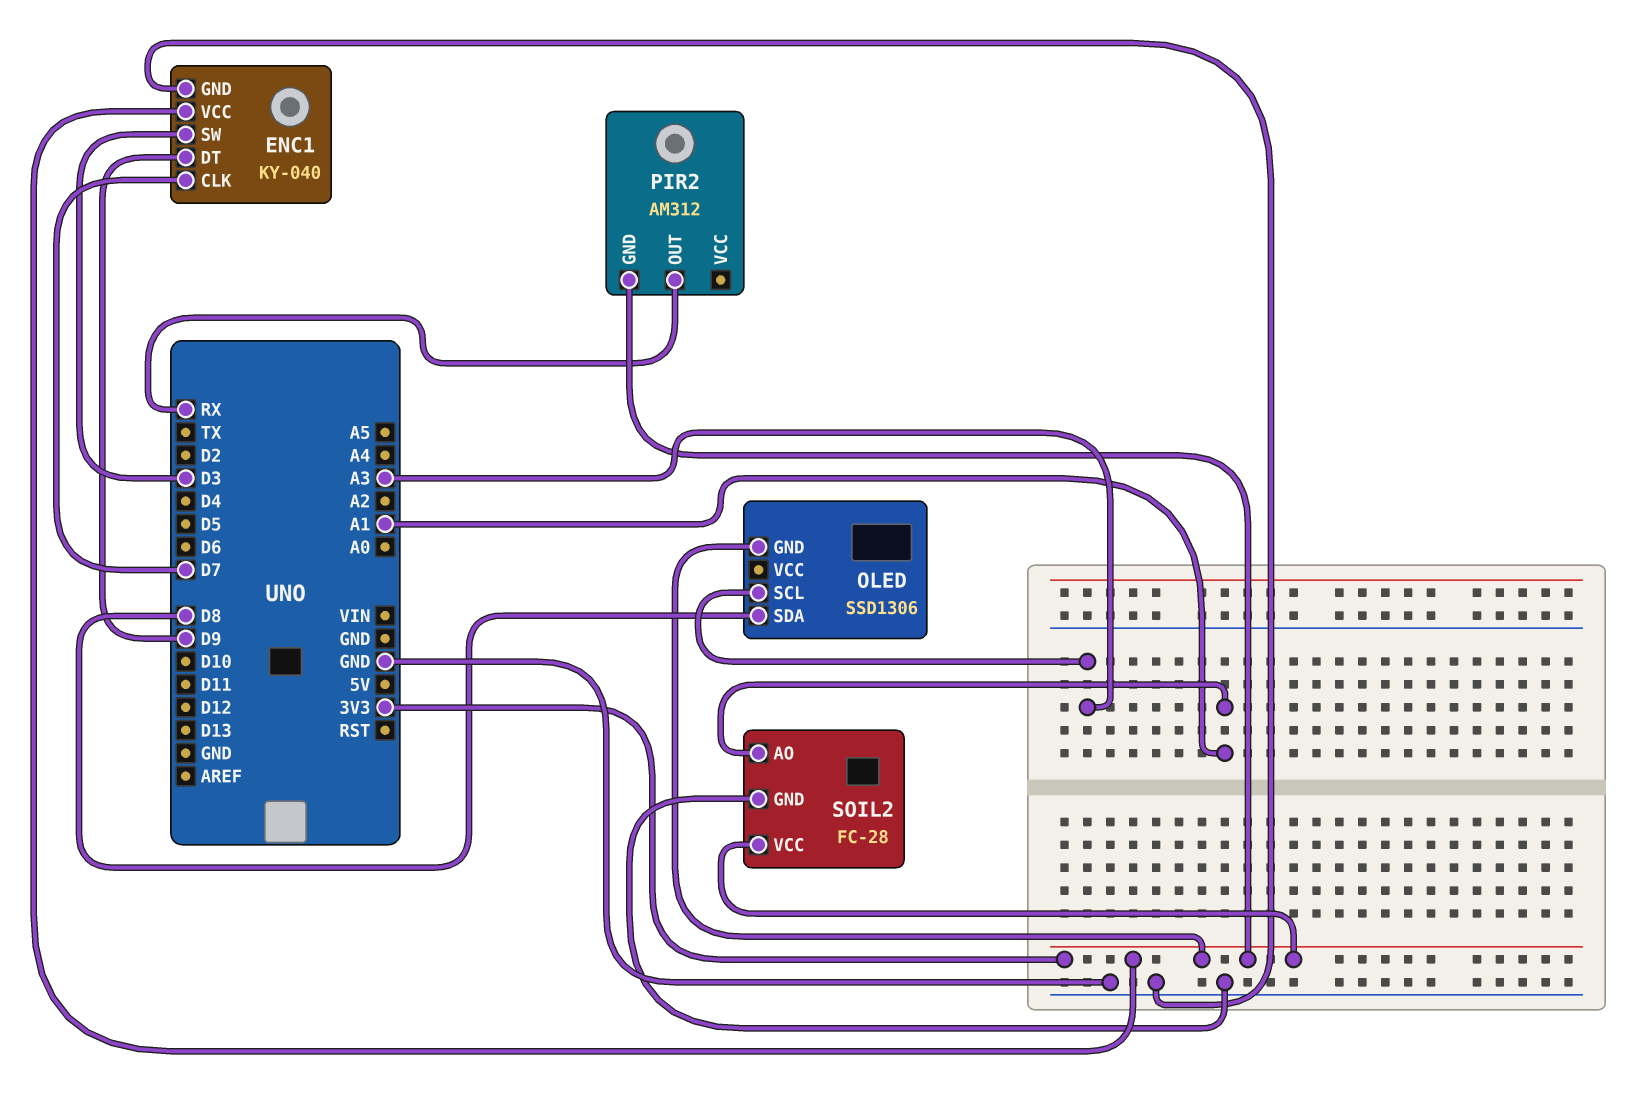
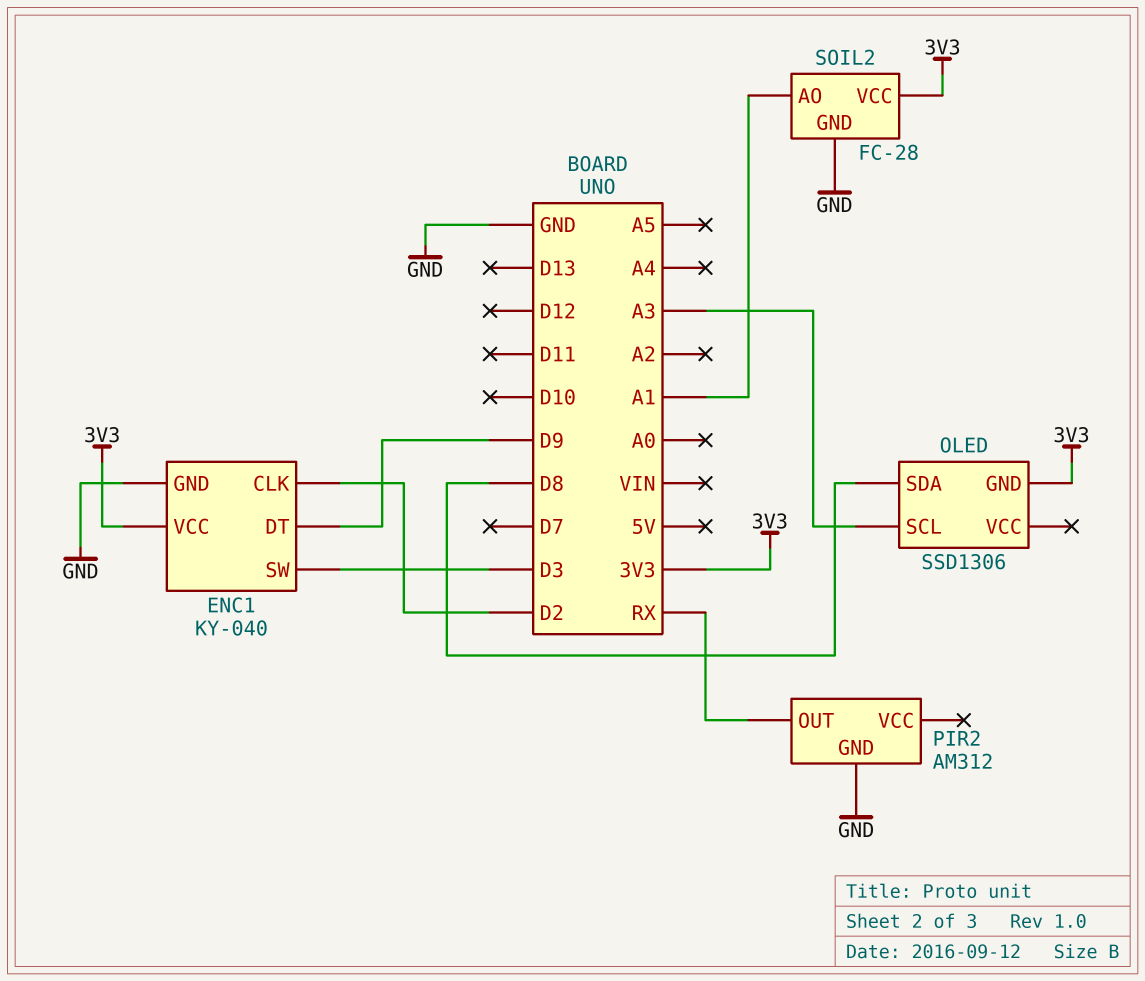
ENC1 pin CLK: D7 -> D2
PIR2 pin GND: 3V3 -> GND

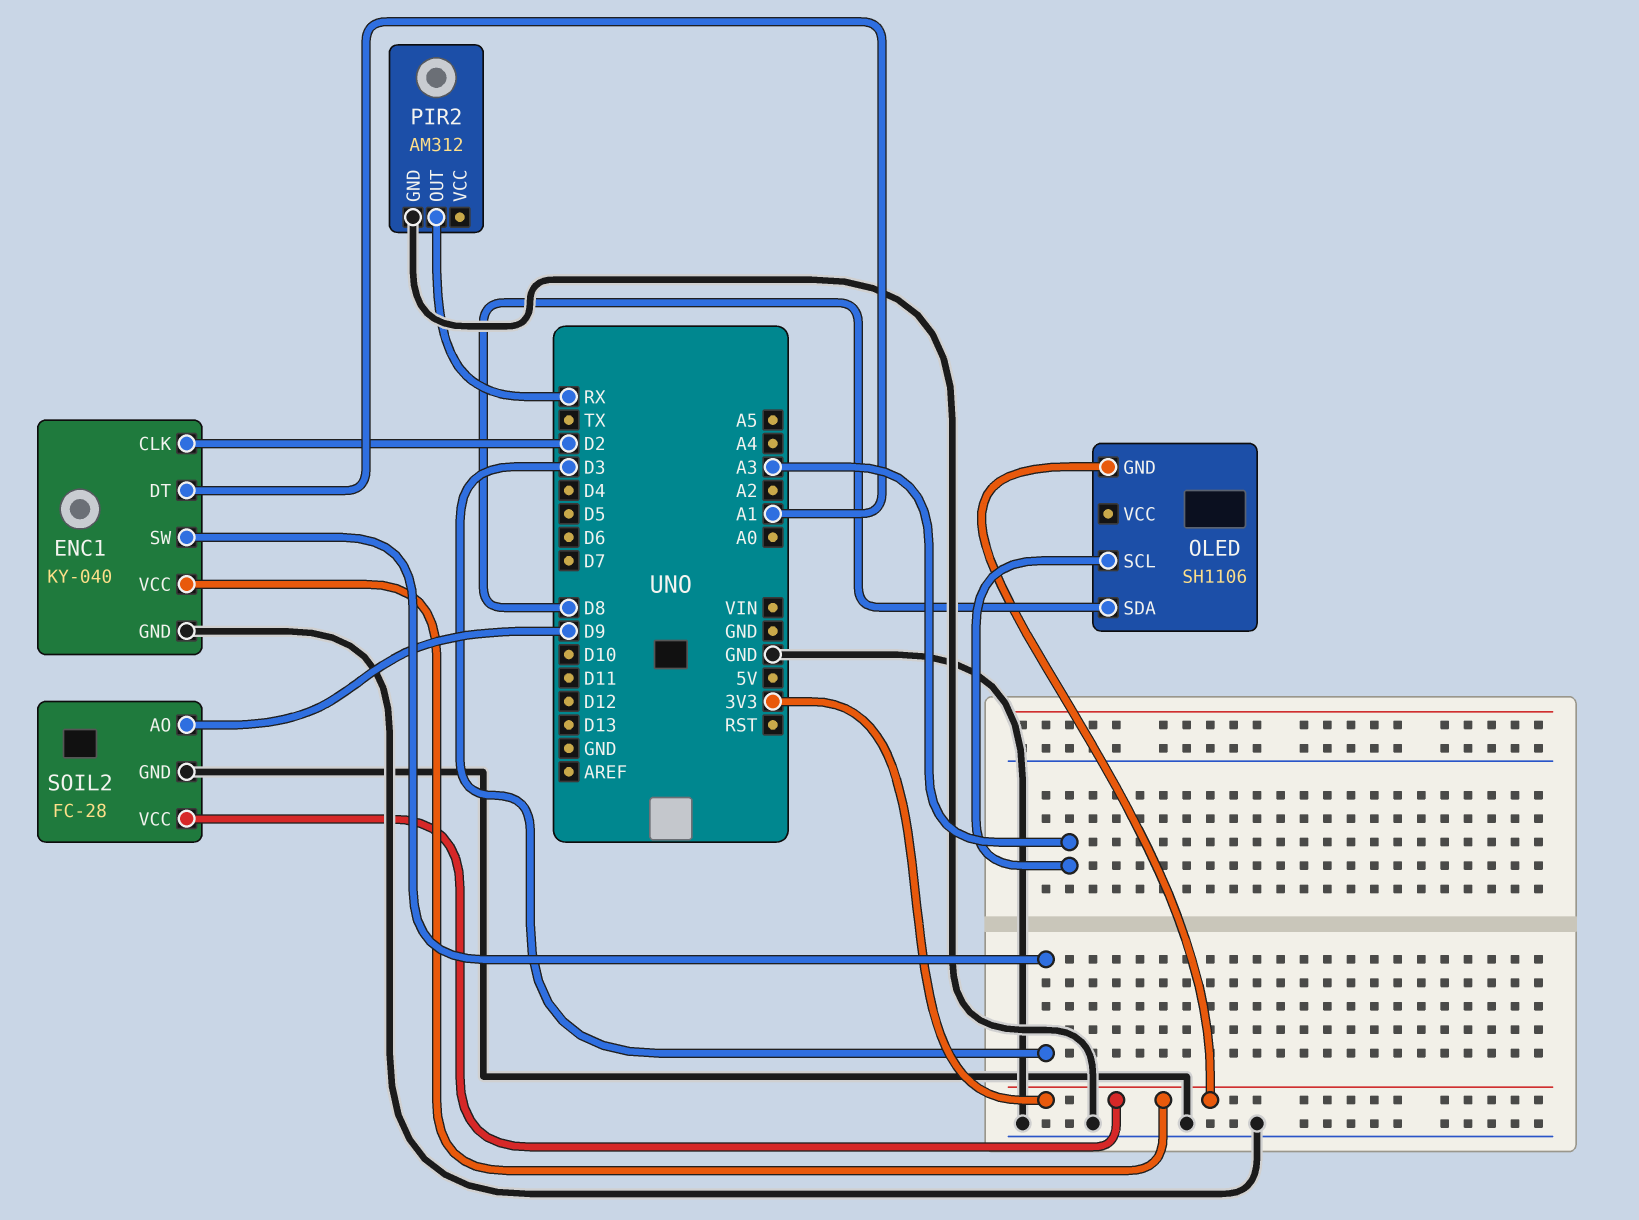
ENC1 pin DT: D9 -> A1
OLED: SSD1306 -> SH1106
SOIL2 pin AO: A1 -> D9

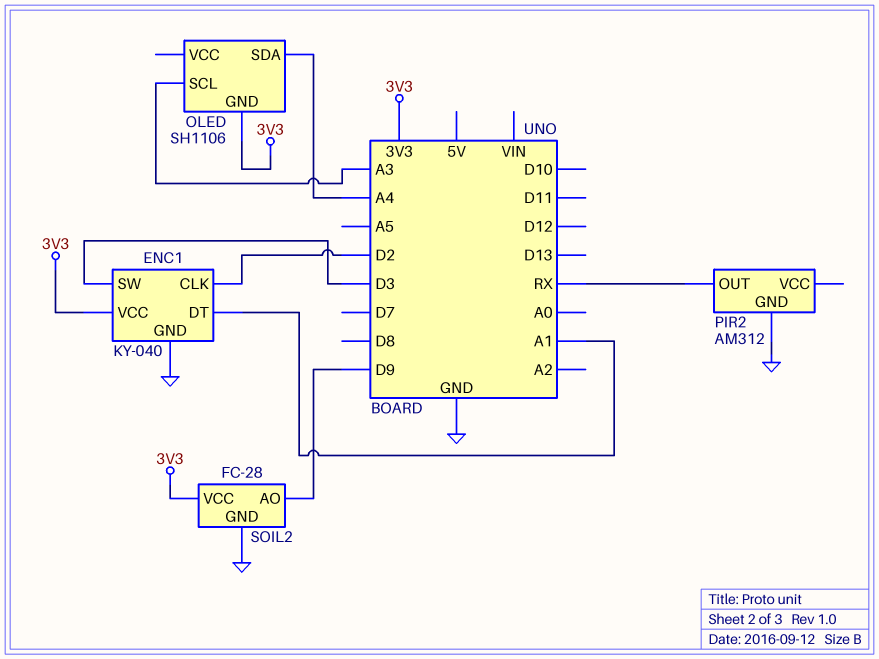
OLED pin SDA: D8 -> A4

